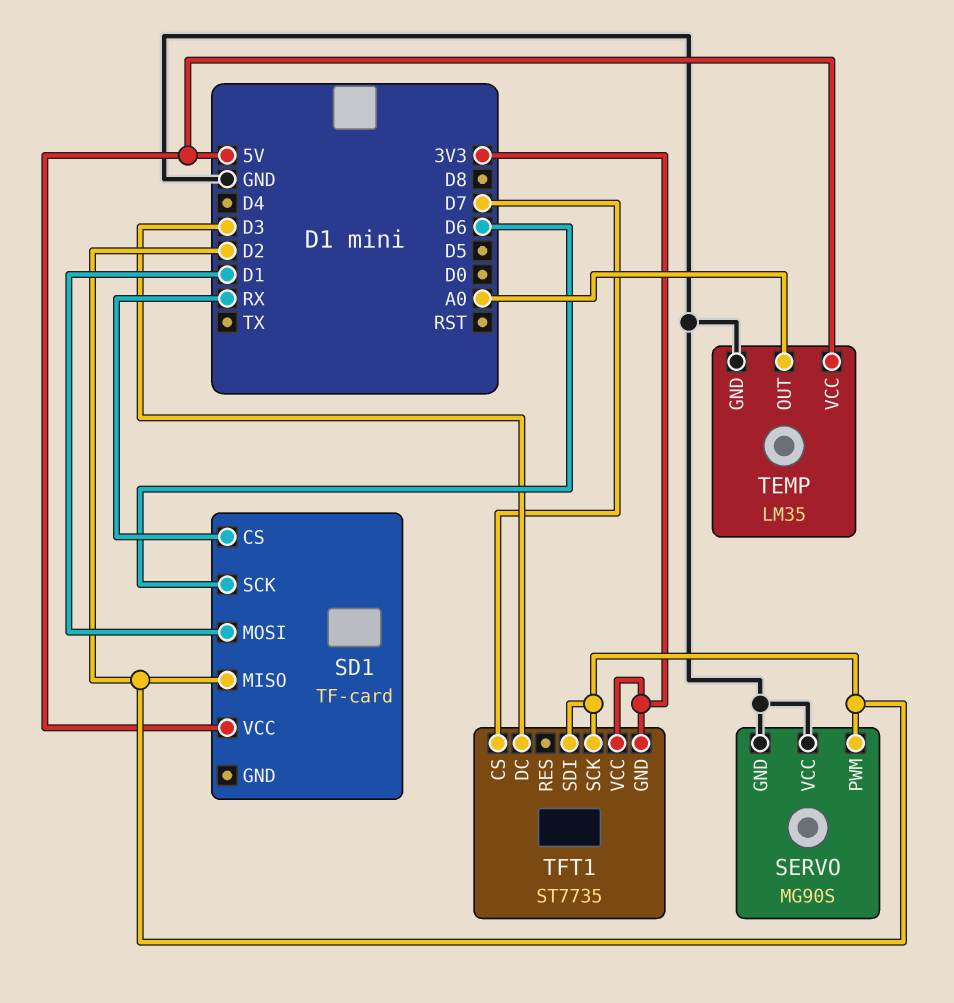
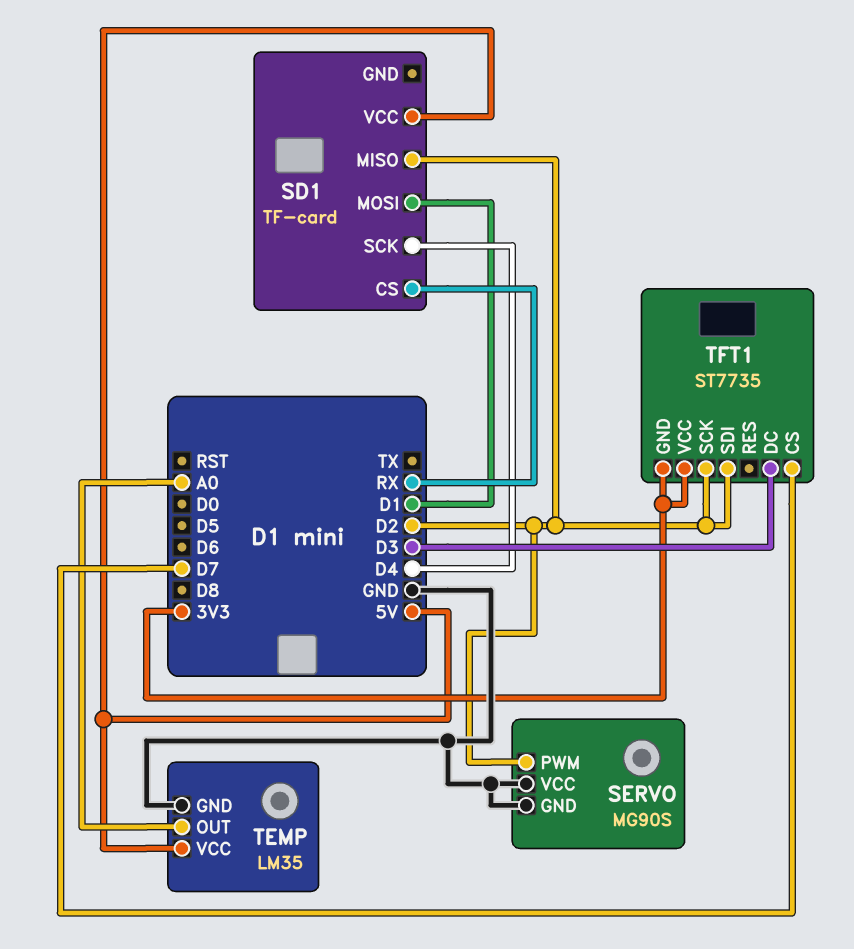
SD1 pin SCK: D6 -> D4

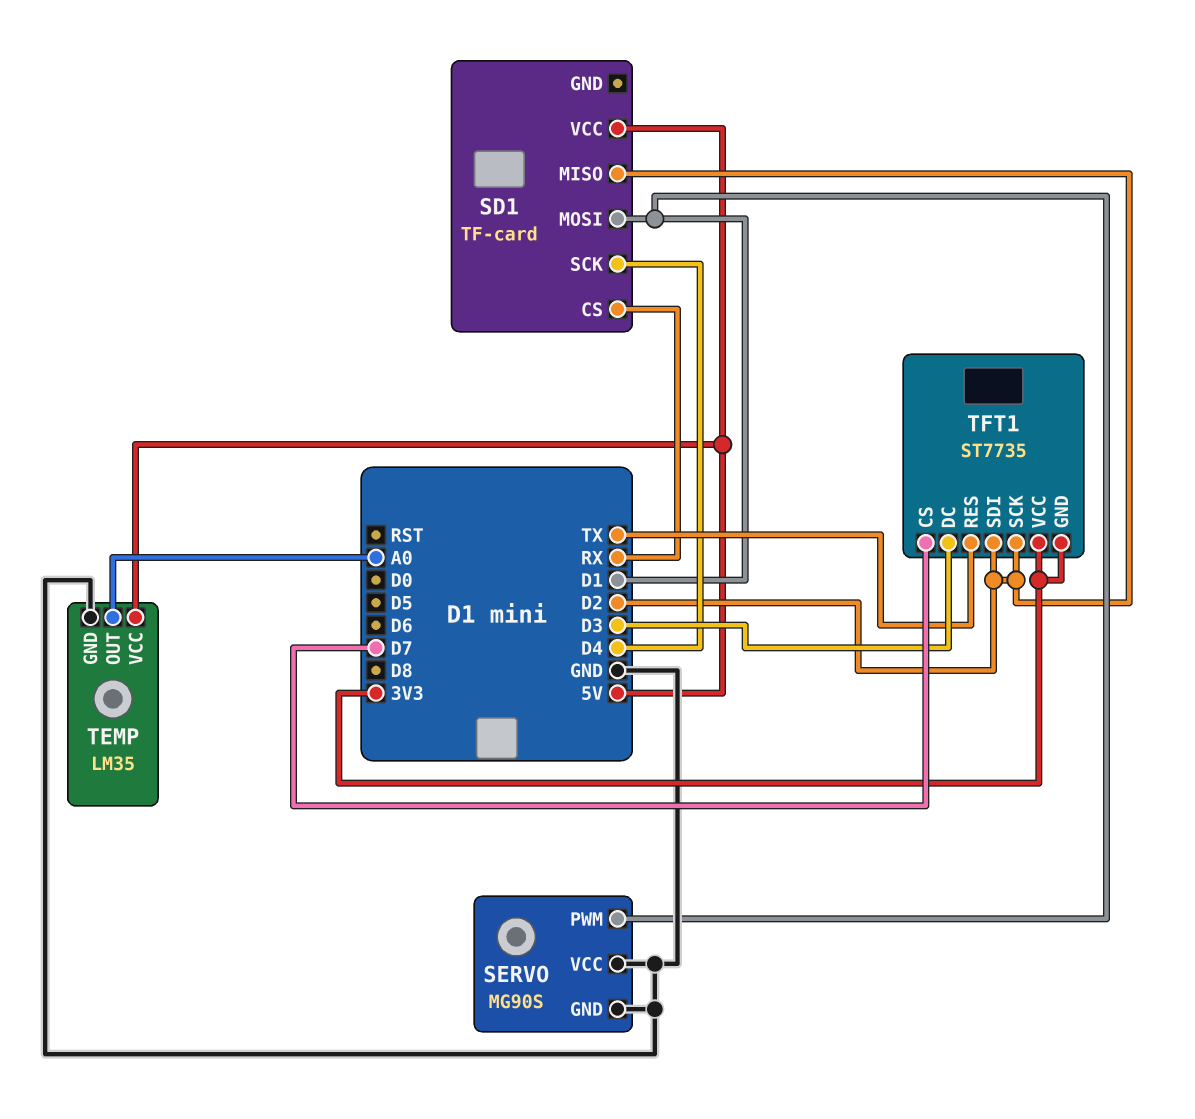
SERVO pin PWM: D2 -> D1
TFT1 pin RES: none -> TX

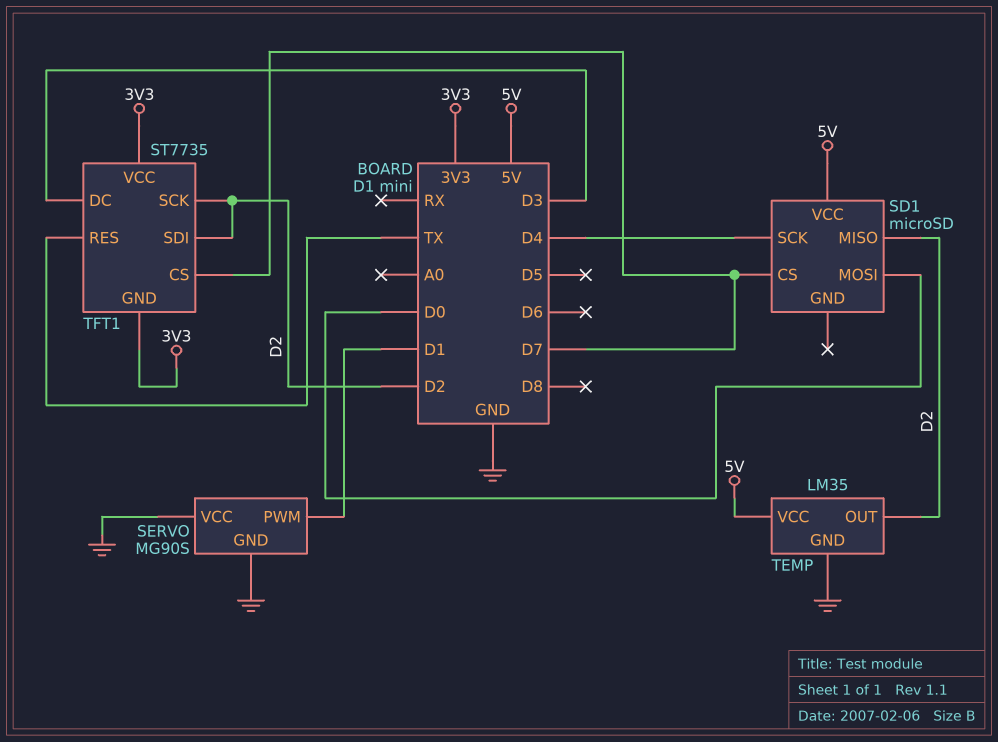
SD1: TF-card -> microSD
SD1 pin CS: RX -> D7
SD1 pin MOSI: D1 -> D0
TEMP pin OUT: A0 -> D2

